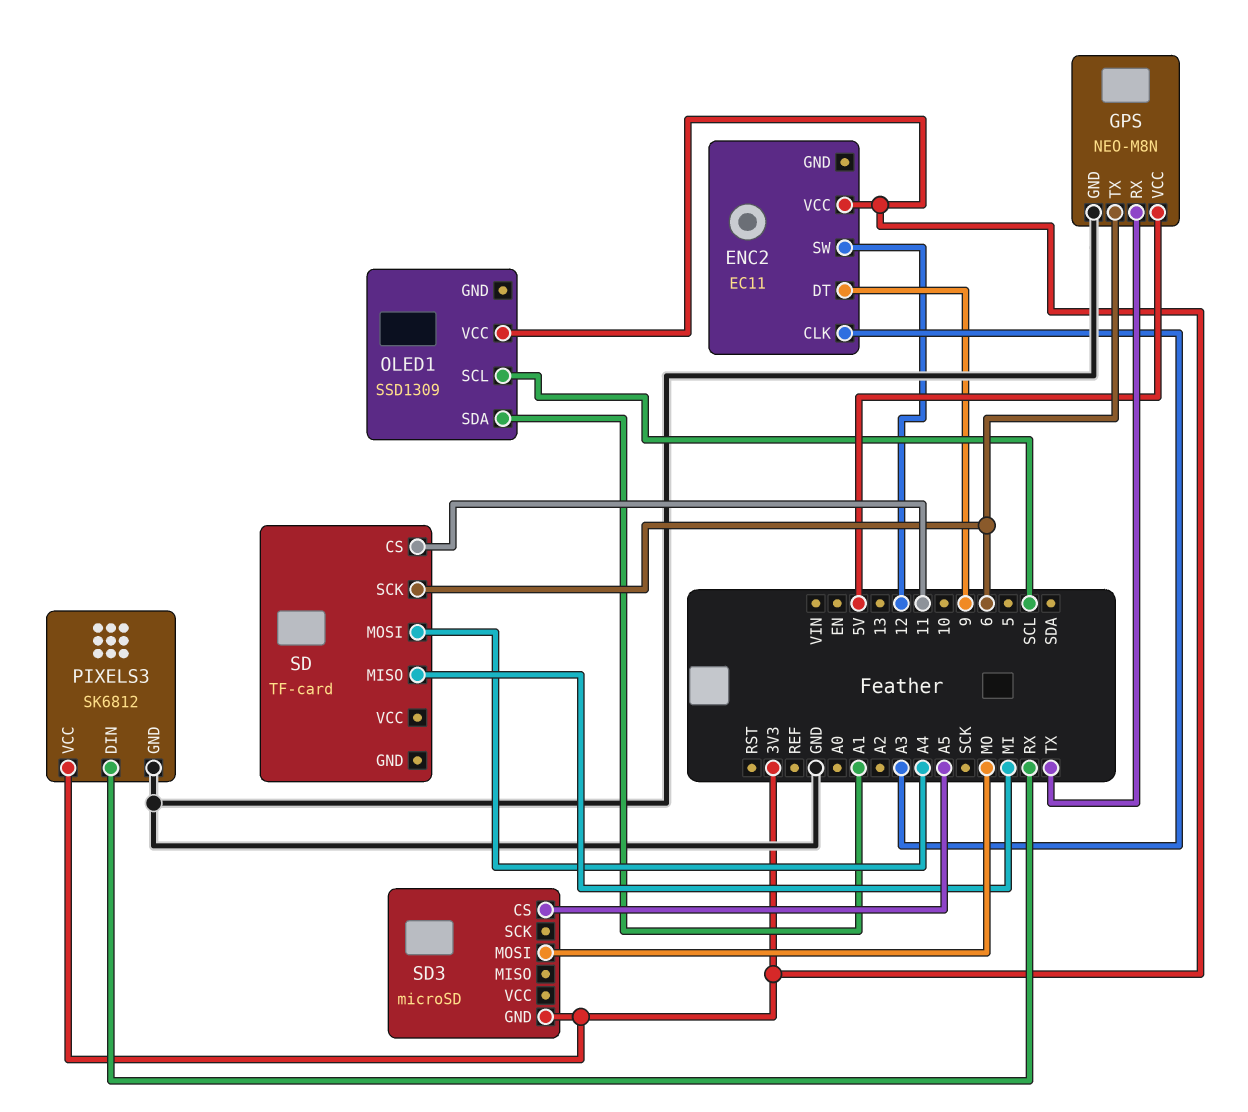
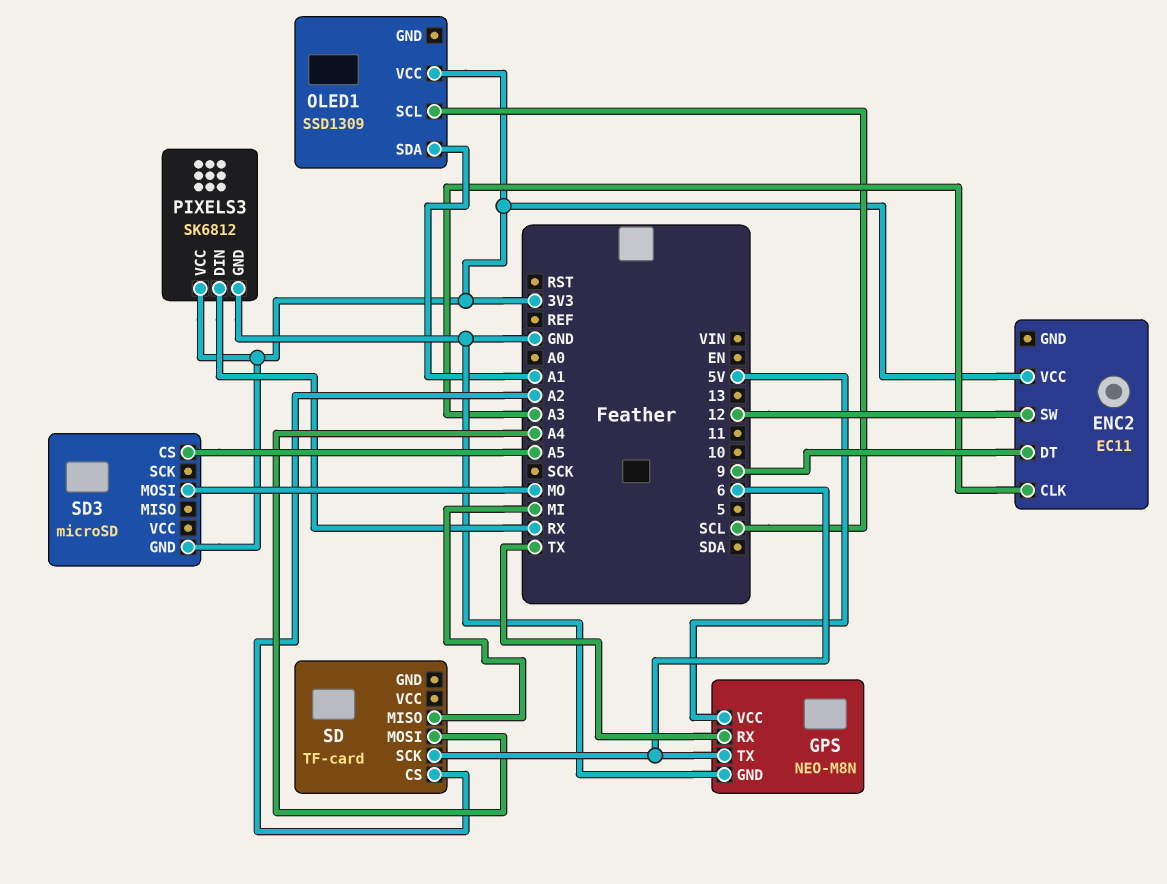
SD pin CS: 11 -> A2

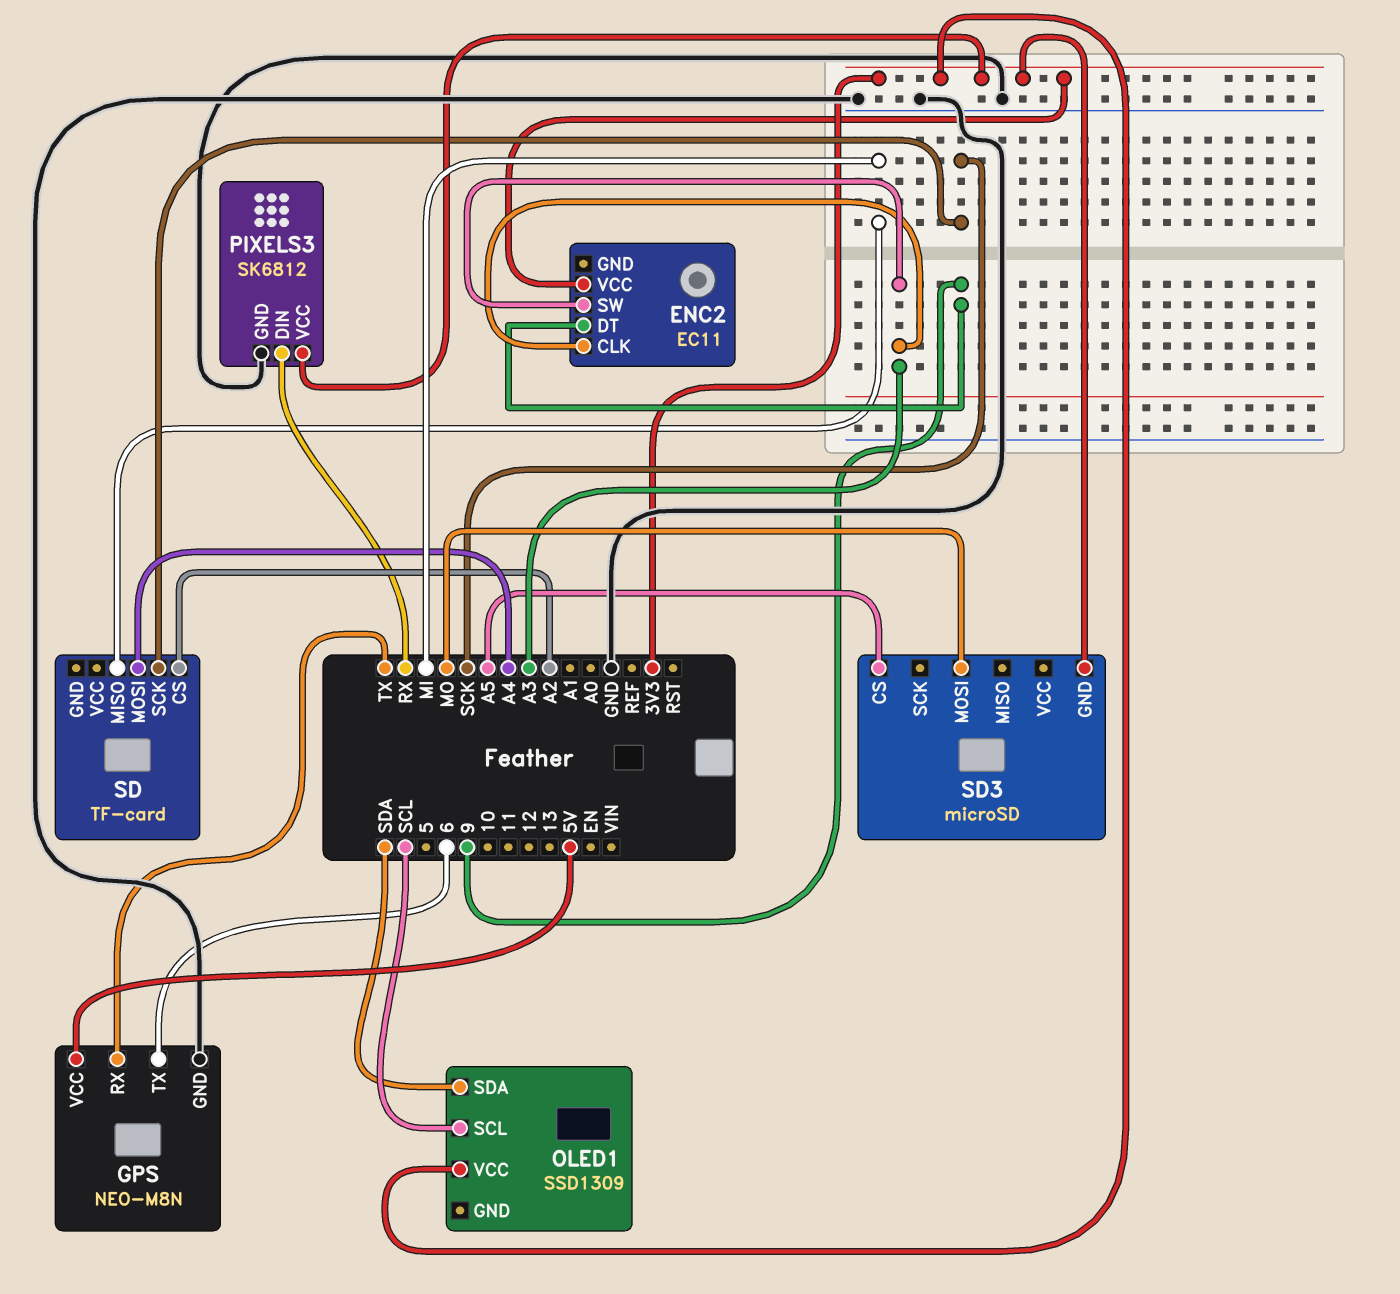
ENC2 pin SW: 12 -> A3
OLED1 pin SDA: A1 -> SDA
SD pin SCK: 6 -> SCK

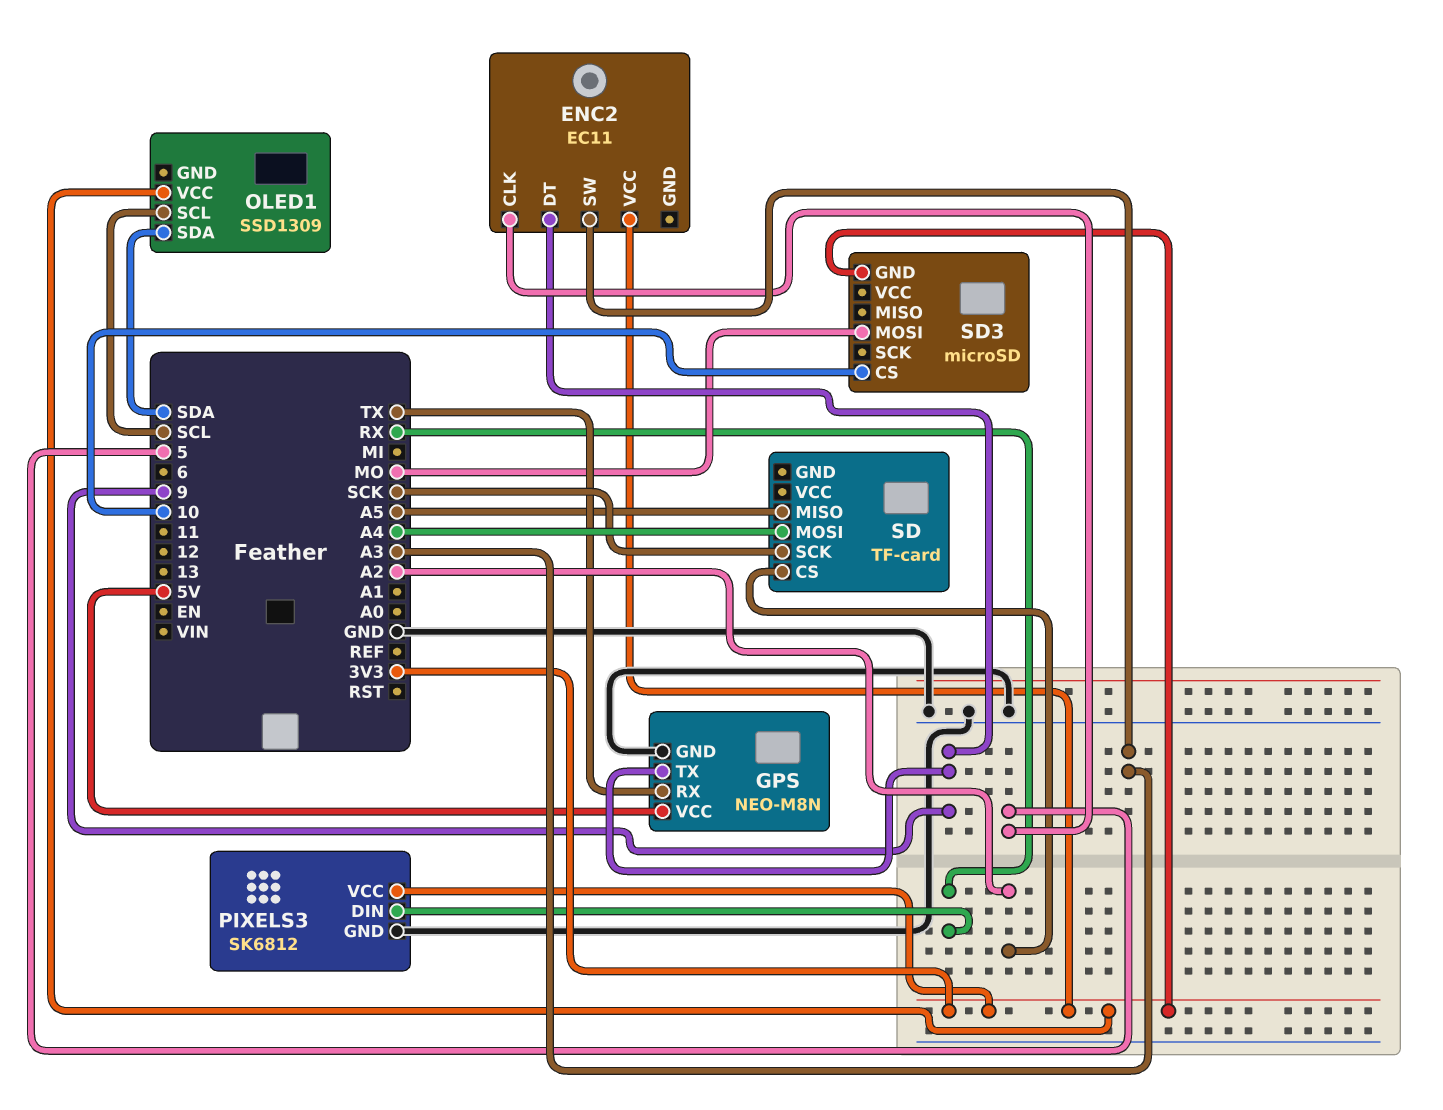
ENC2 pin CLK: A3 -> 5
GPS pin TX: 6 -> 9
SD pin MISO: MI -> A5
SD3 pin CS: A5 -> 10

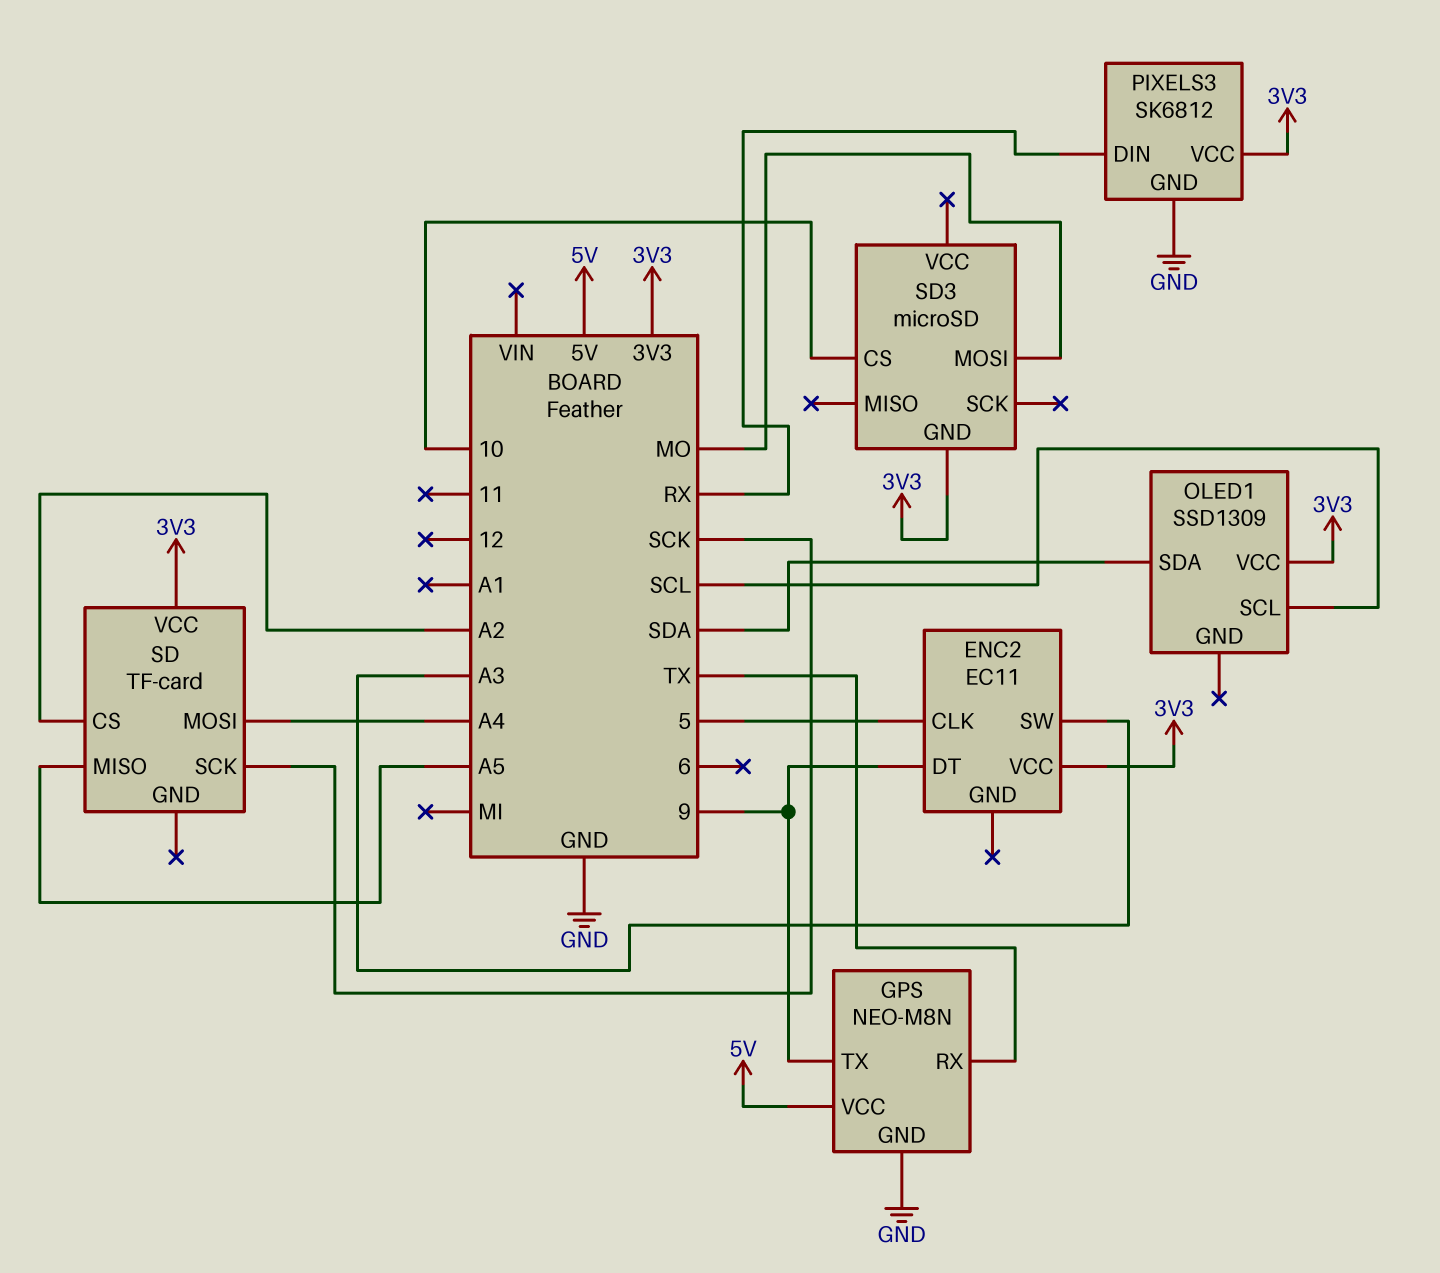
SD pin VCC: none -> 3V3

